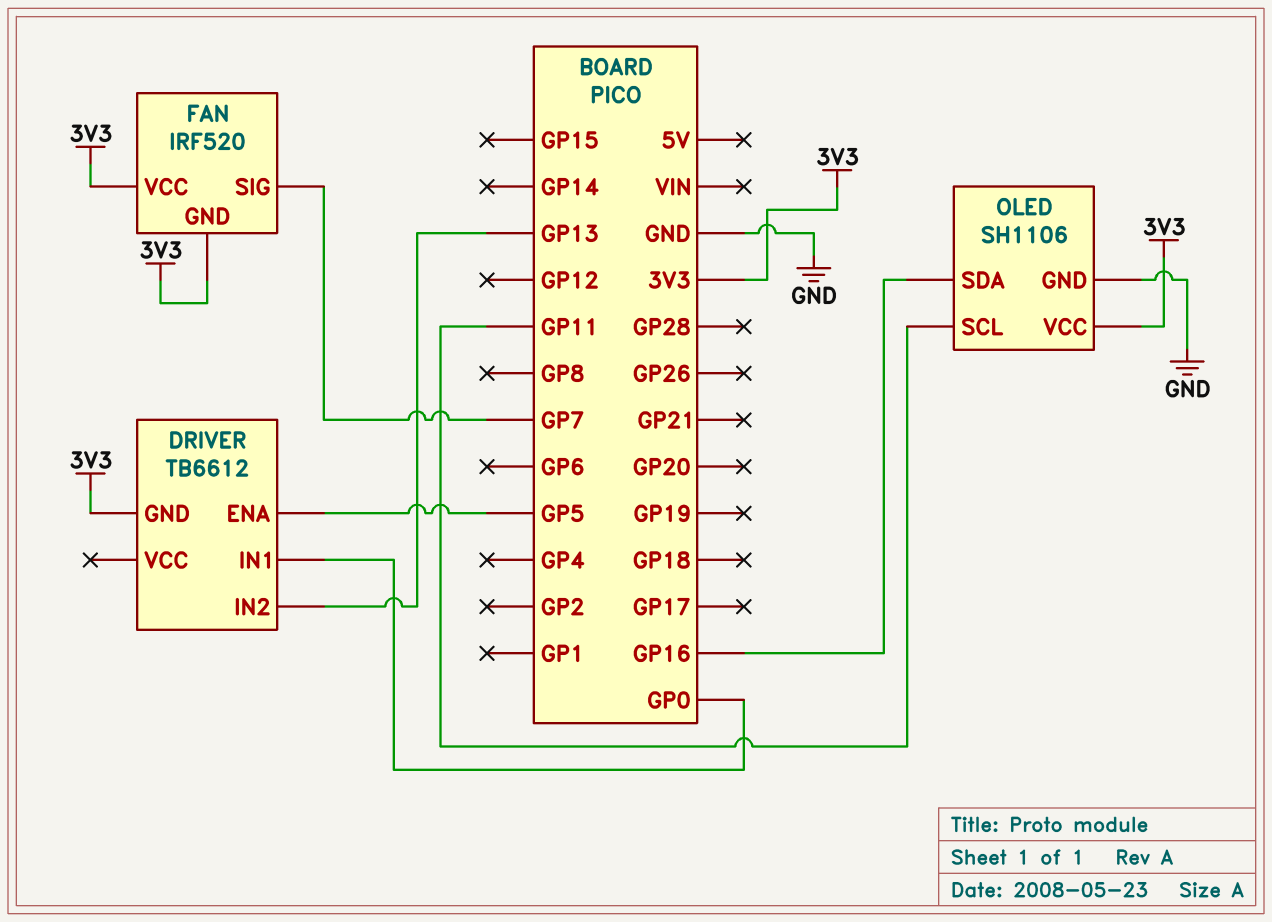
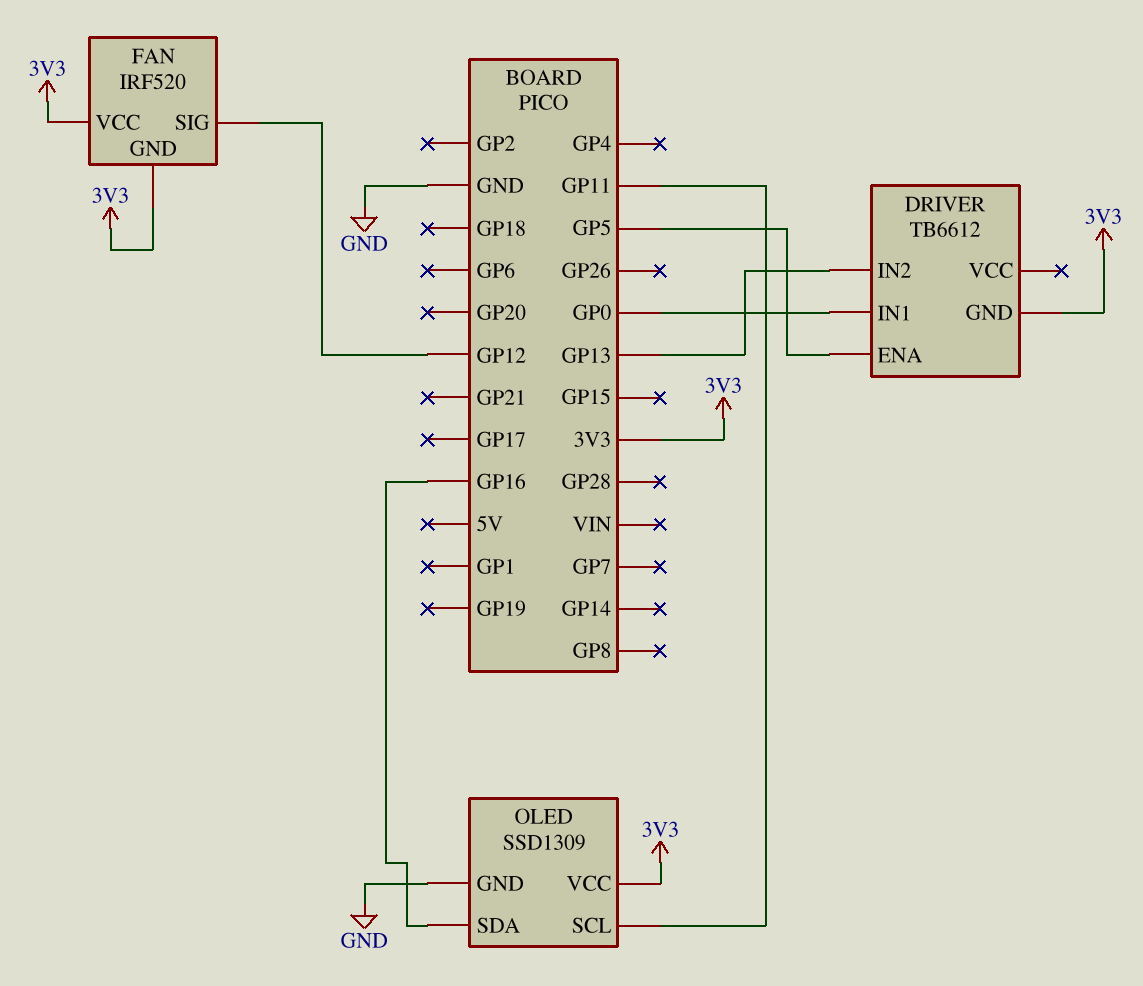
FAN pin SIG: GP7 -> GP12
OLED: SH1106 -> SSD1309

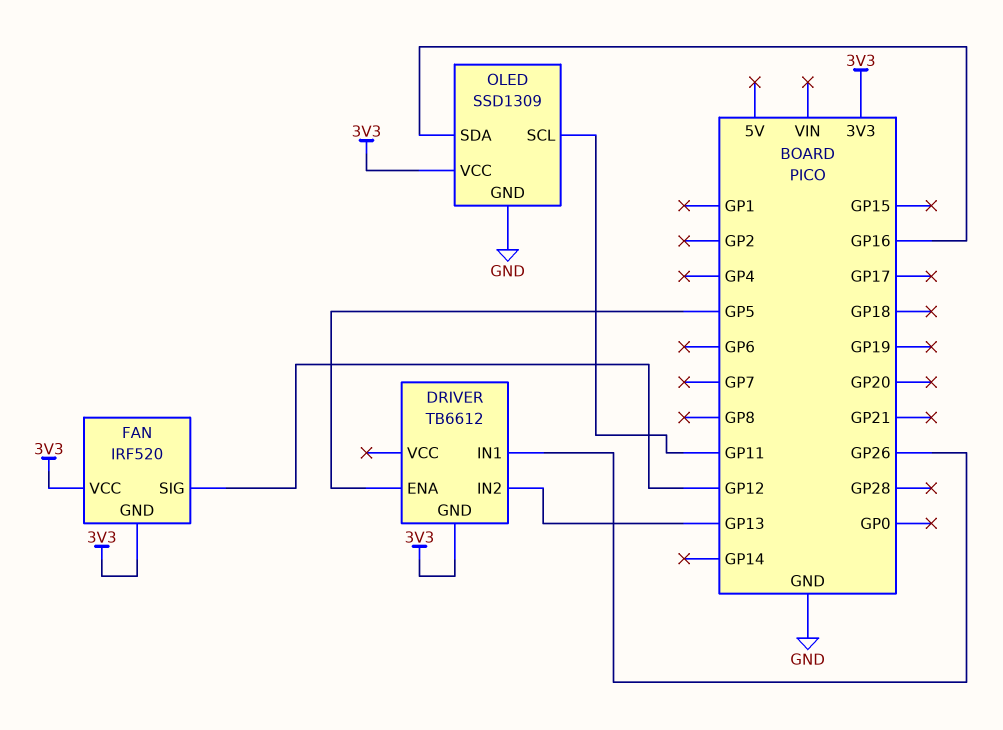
DRIVER pin IN1: GP0 -> GP26

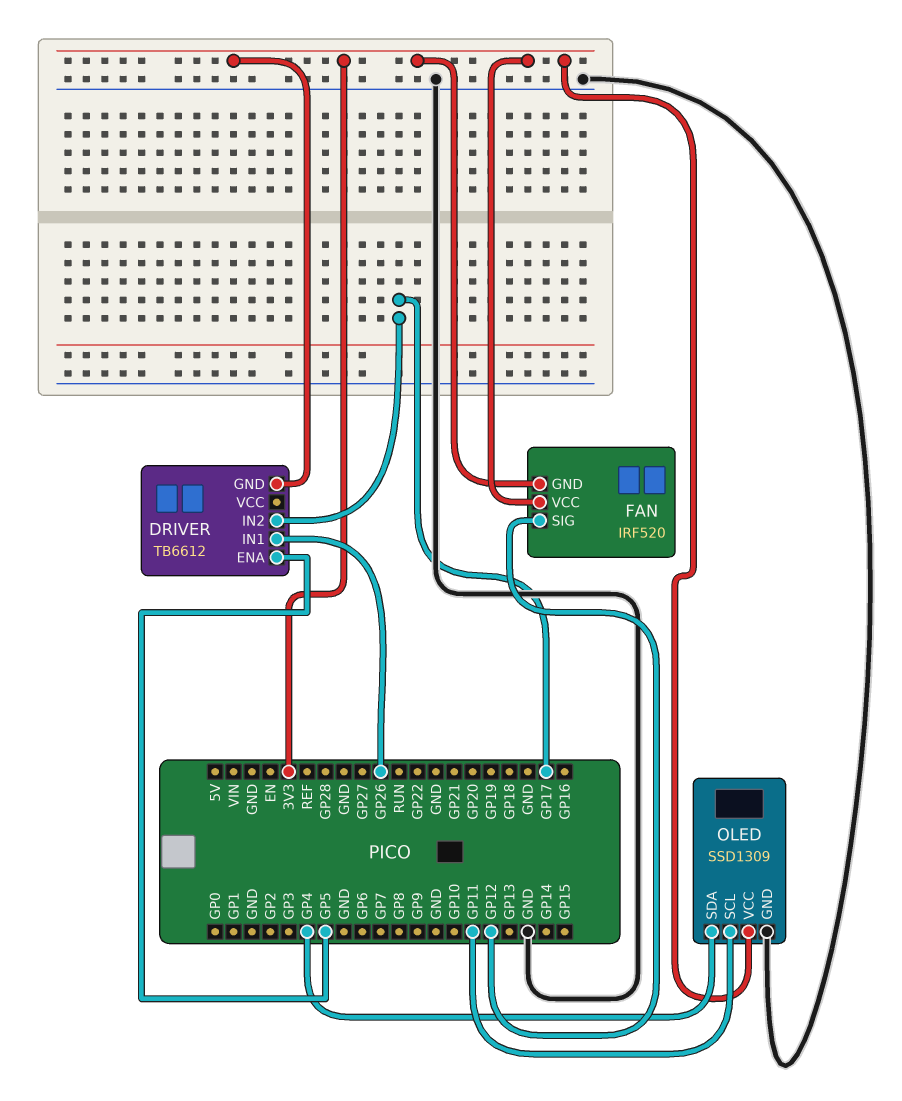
DRIVER pin IN2: GP13 -> GP17
OLED pin SDA: GP16 -> GP4

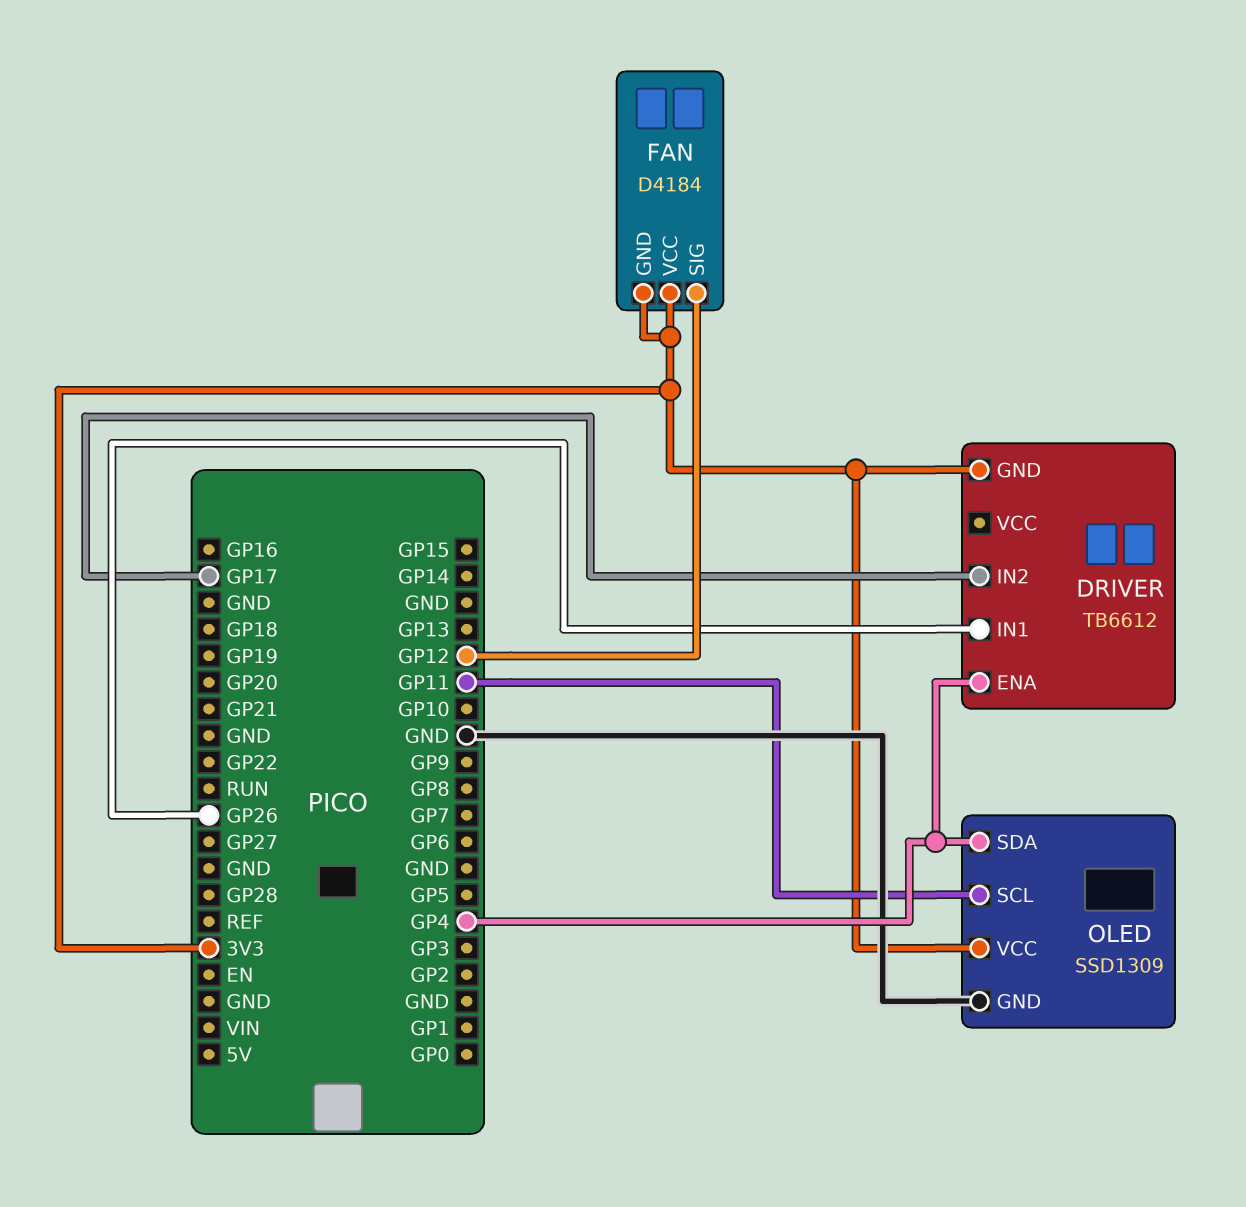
DRIVER pin ENA: GP5 -> GP4
FAN: IRF520 -> D4184

